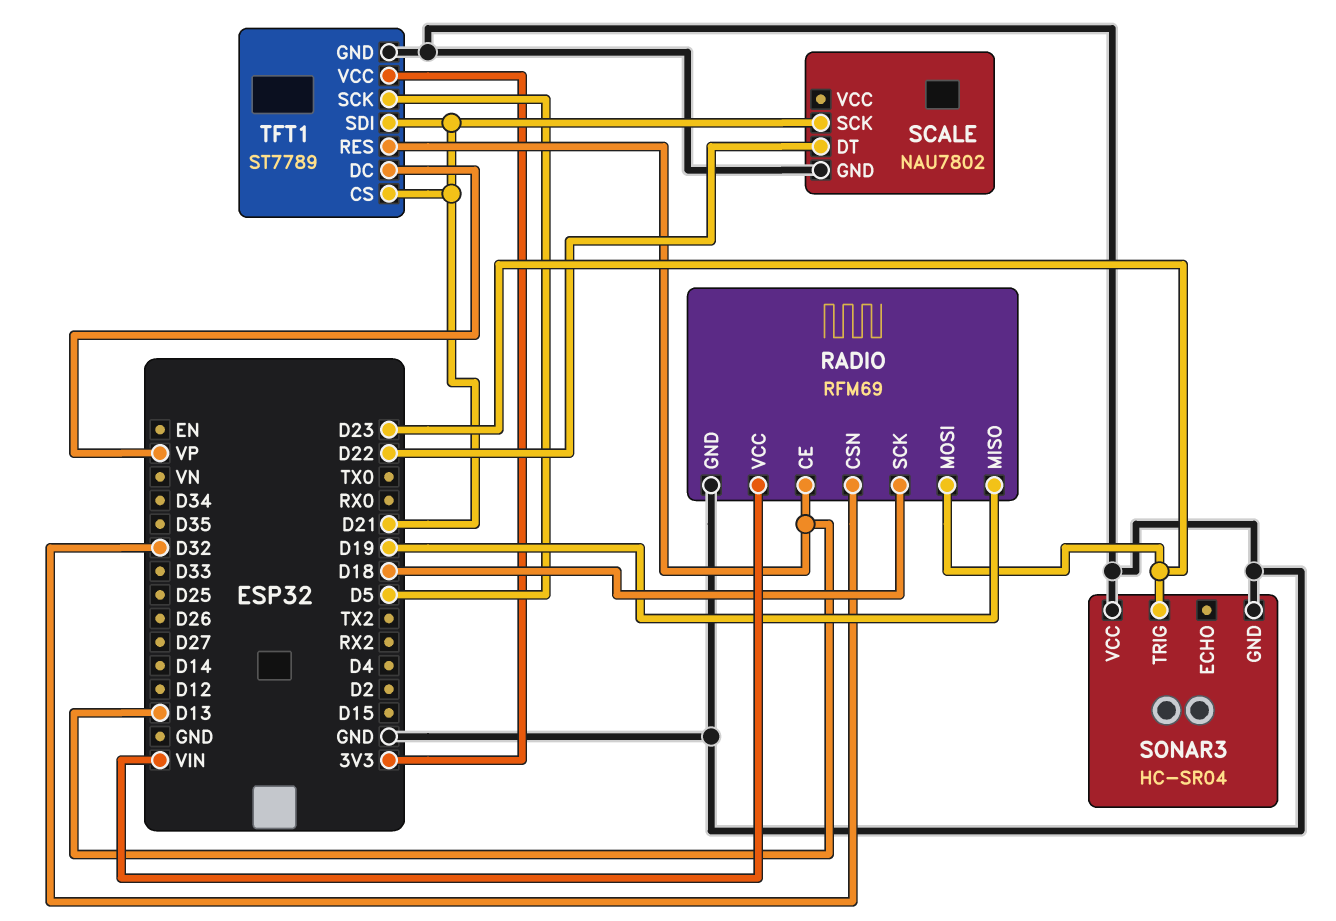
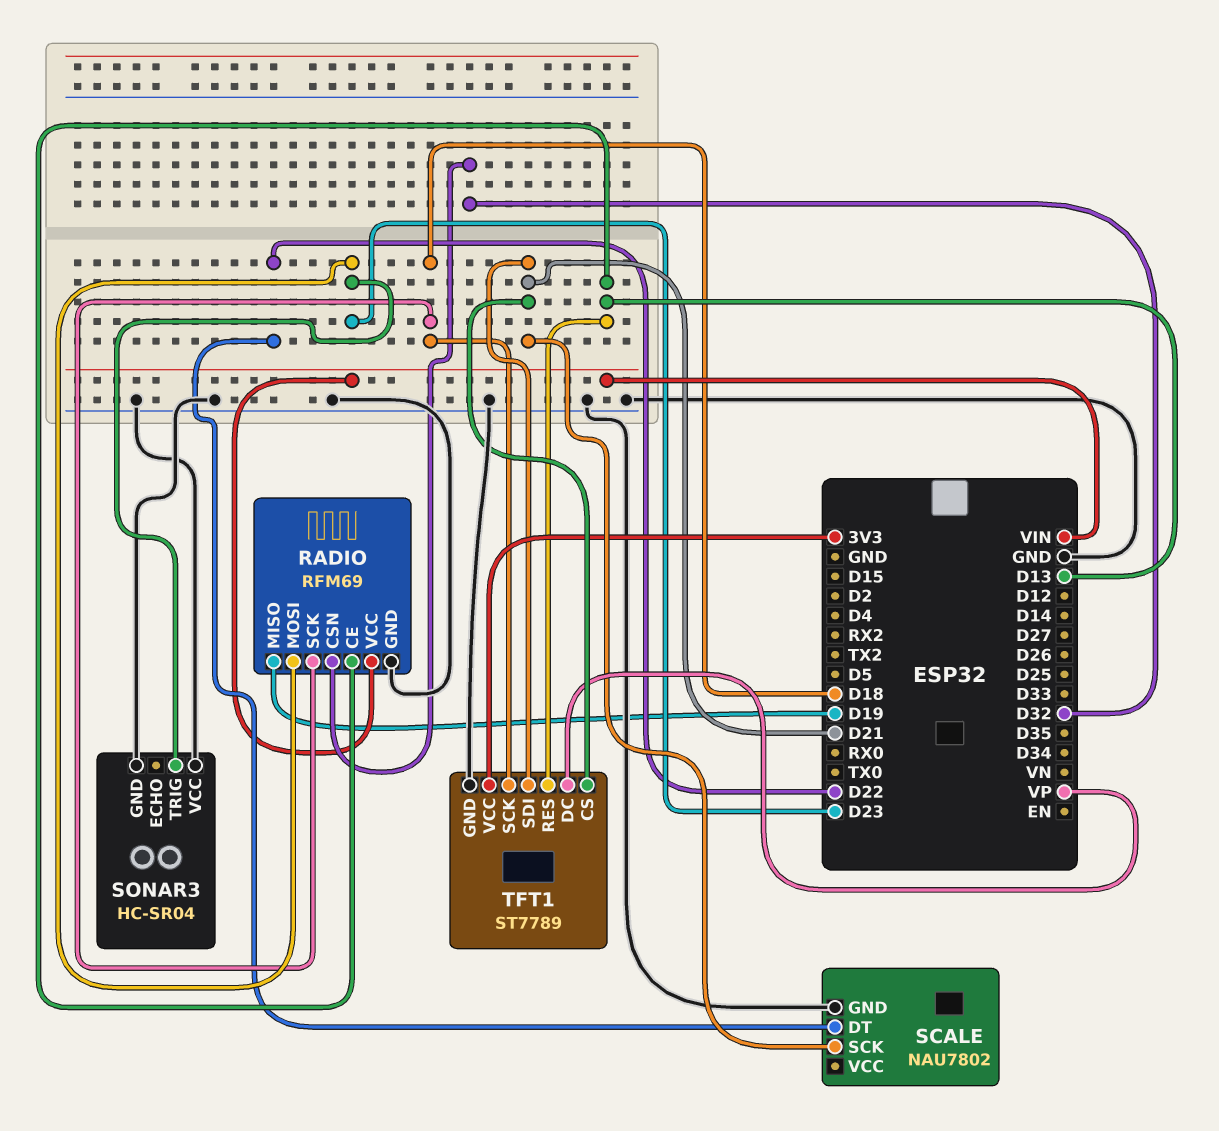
TFT1 pin SCK: D5 -> D18

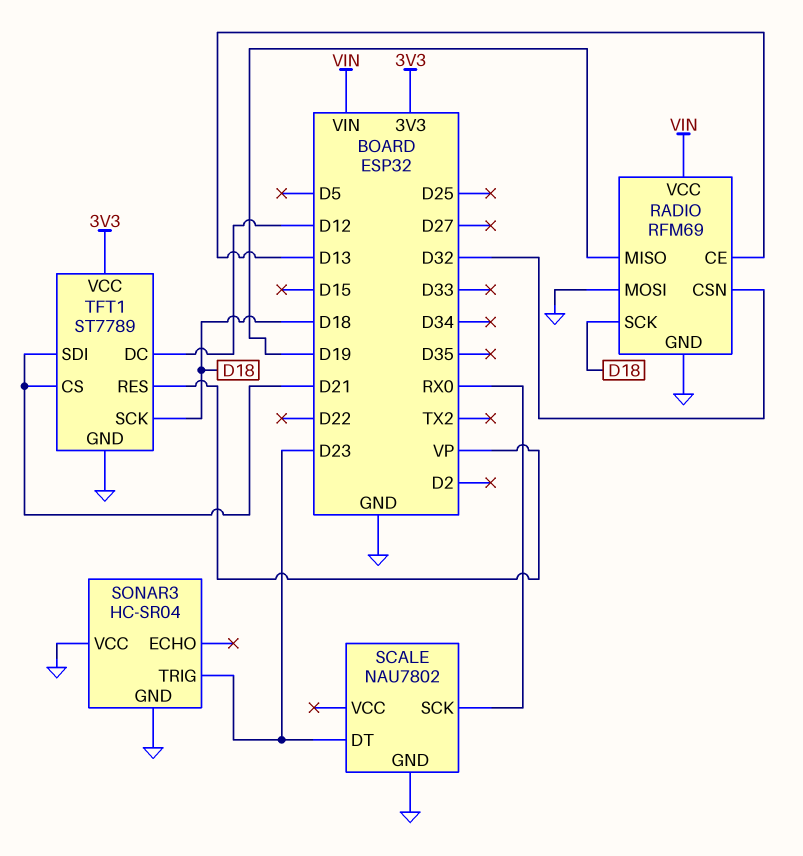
RADIO pin MOSI: D23 -> GND
SCALE pin DT: D22 -> D23
SCALE pin SCK: D21 -> RX0
TFT1 pin DC: VP -> D12
TFT1 pin RES: D13 -> VP

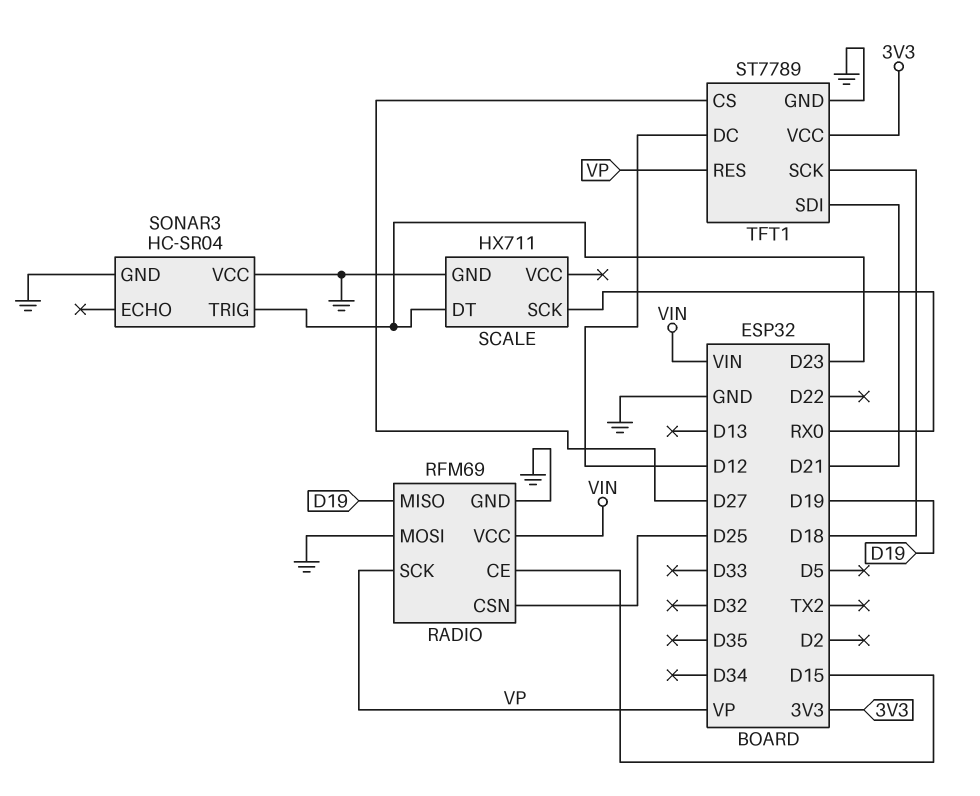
RADIO pin CE: D13 -> D15
RADIO pin CSN: D32 -> D25
RADIO pin SCK: D18 -> VP
SCALE: NAU7802 -> HX711
TFT1 pin CS: D21 -> D27

